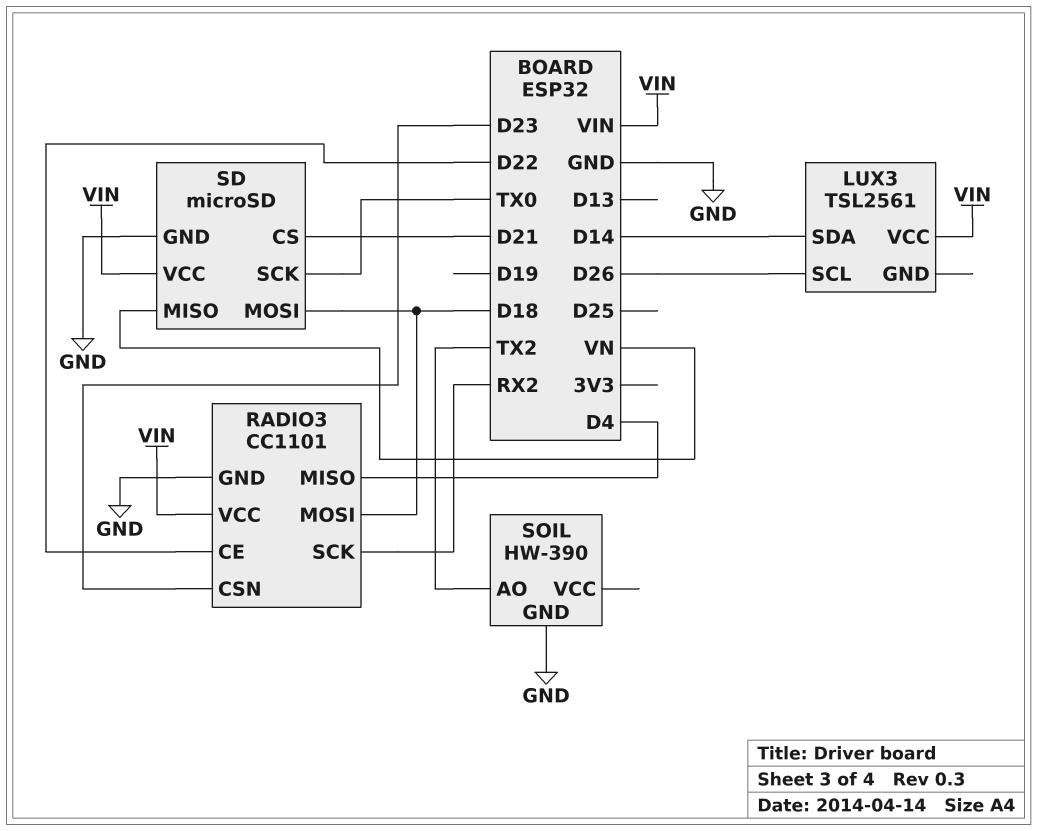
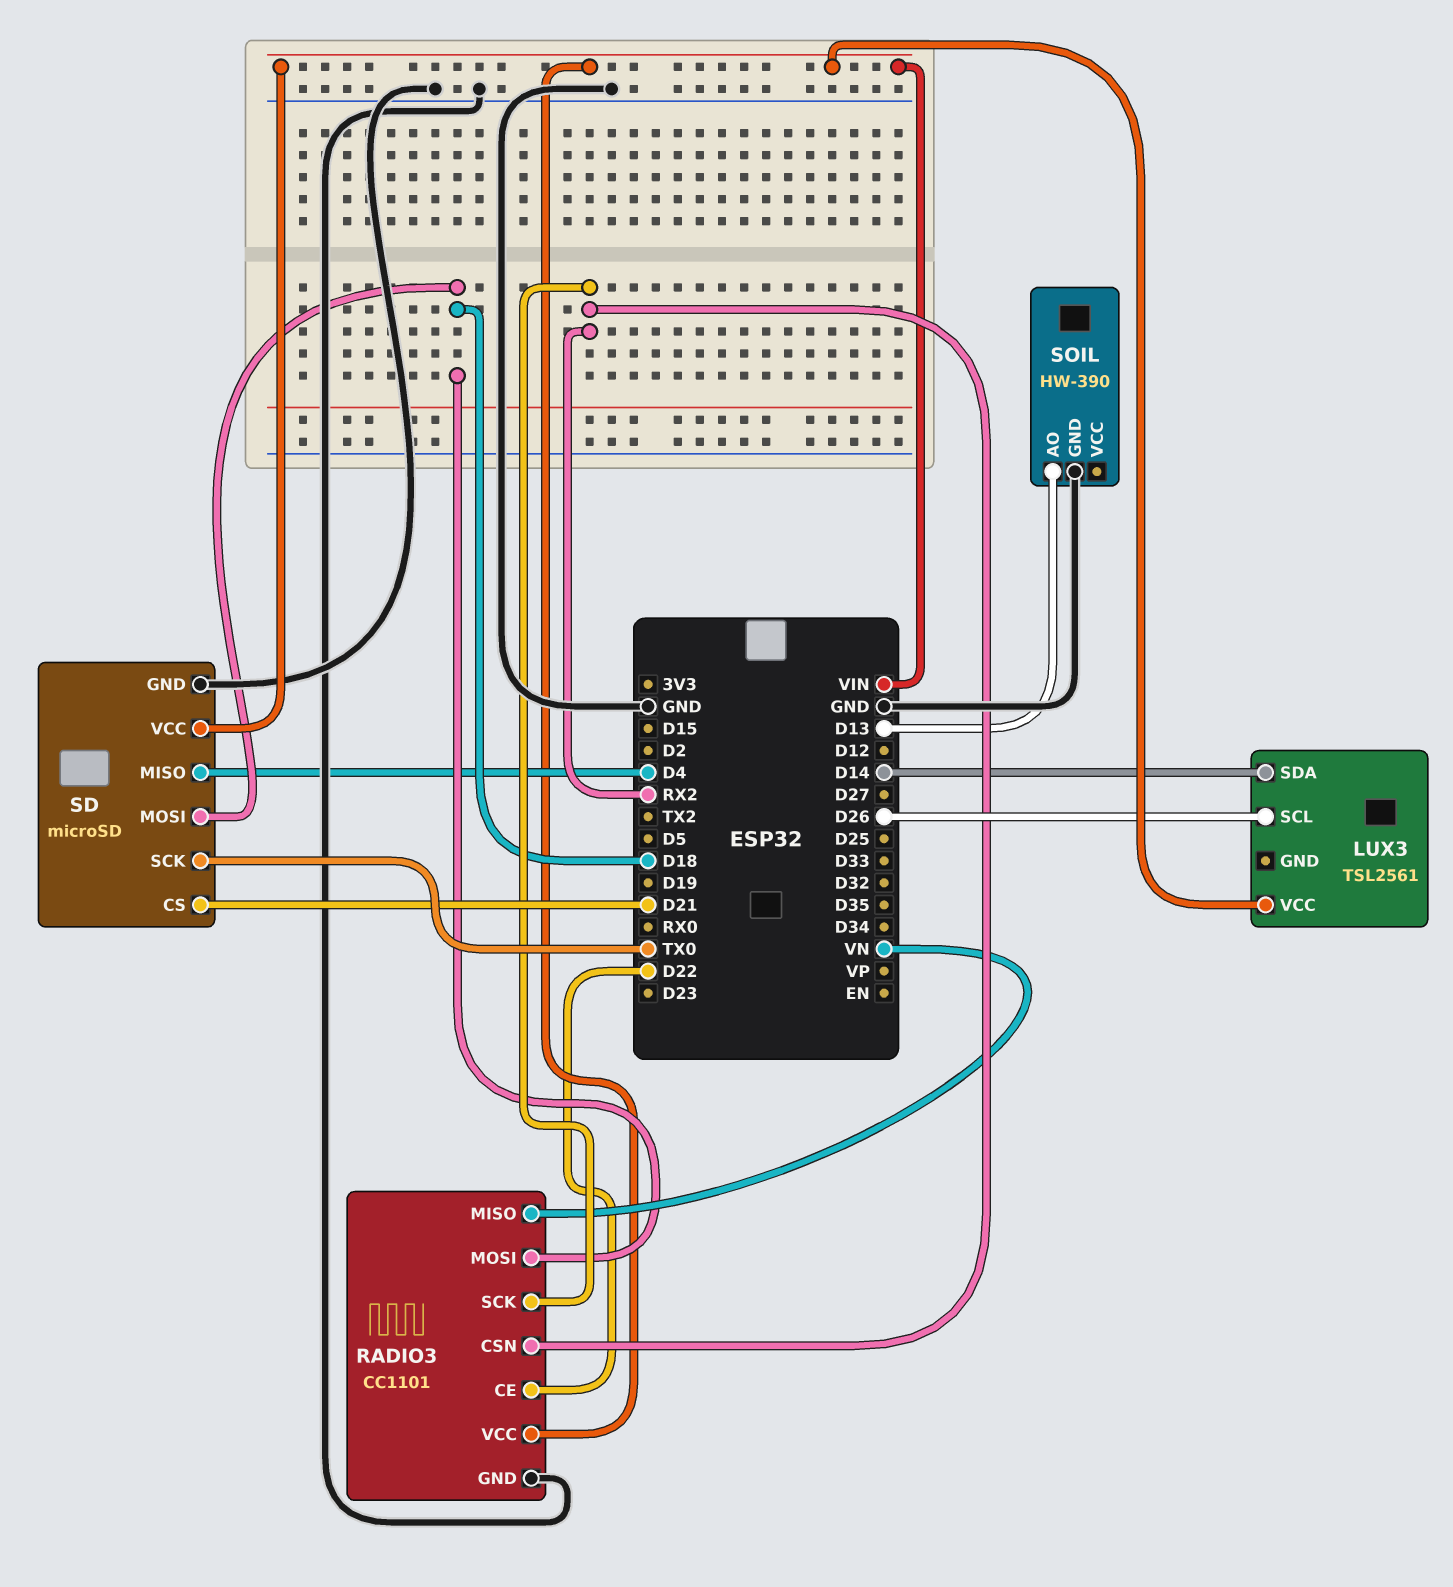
RADIO3 pin CSN: D23 -> RX2
RADIO3 pin MISO: D4 -> VN
SD pin MISO: VN -> D4
SOIL pin AO: TX2 -> D13

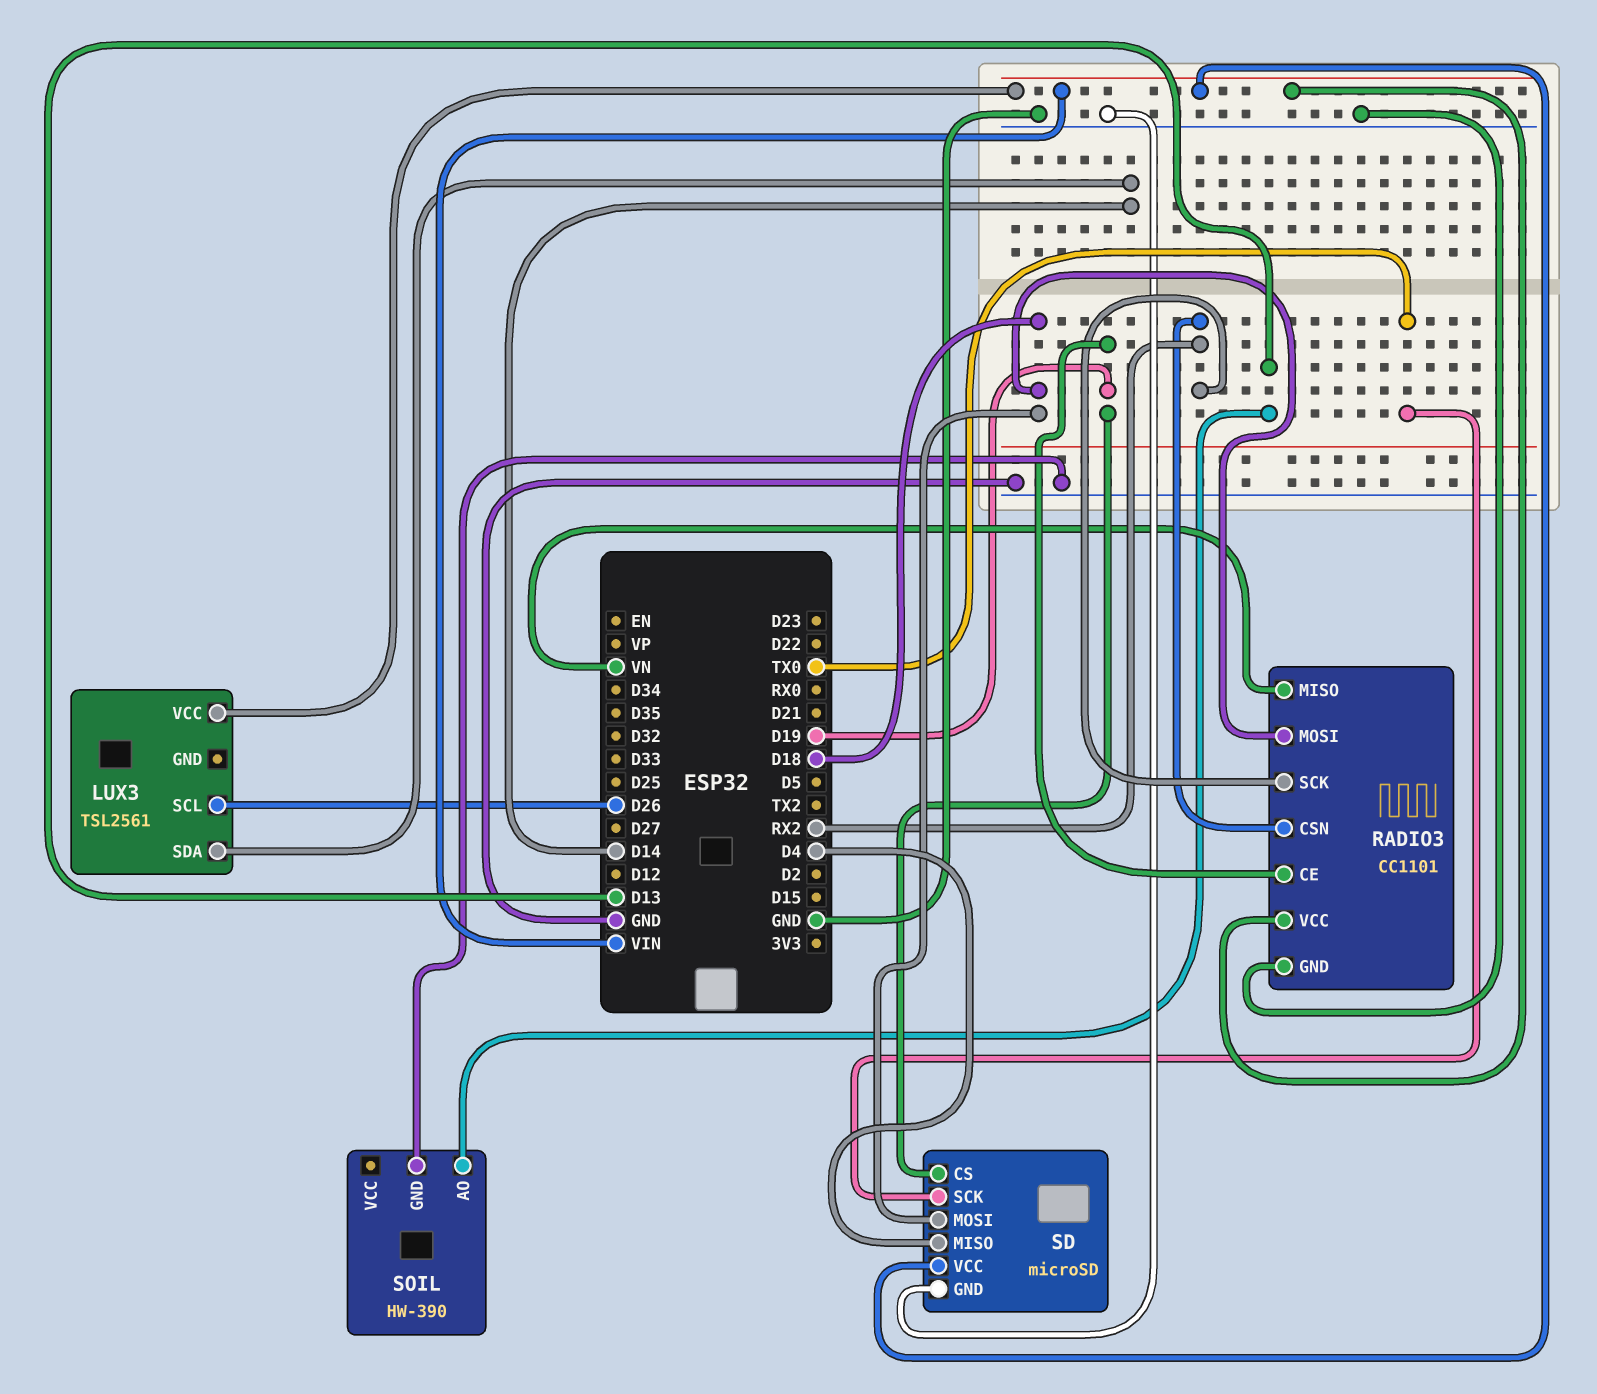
RADIO3 pin CE: D22 -> D19
SD pin CS: D21 -> D19

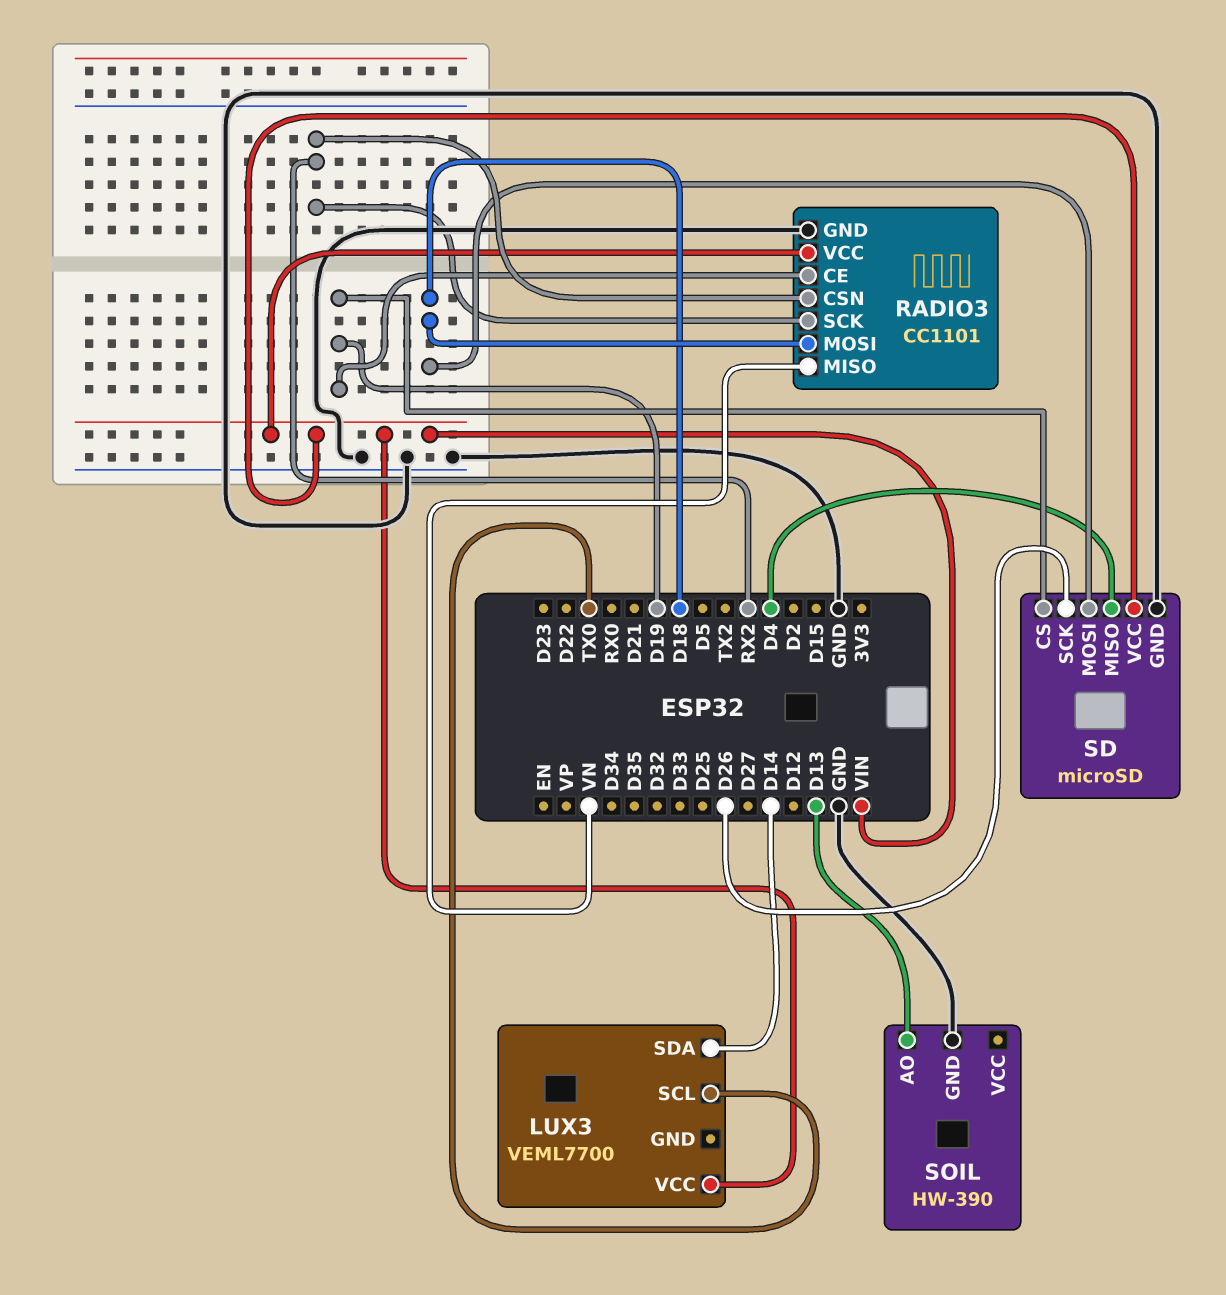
LUX3: TSL2561 -> VEML7700
LUX3 pin SCL: D26 -> TX0
SD pin SCK: TX0 -> D26

